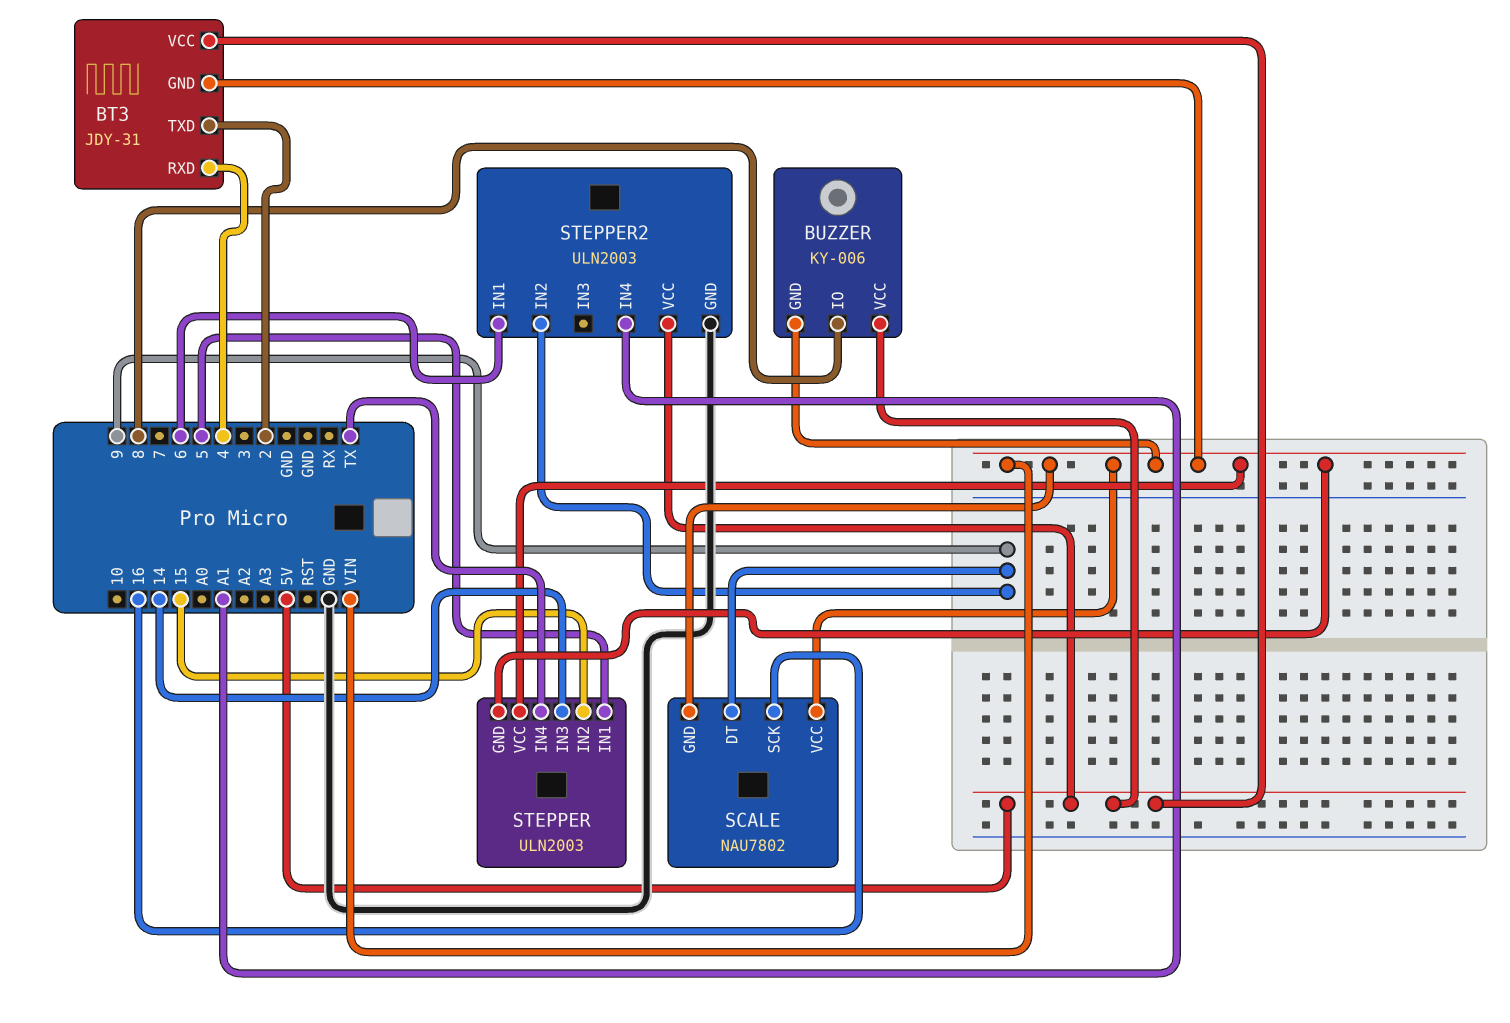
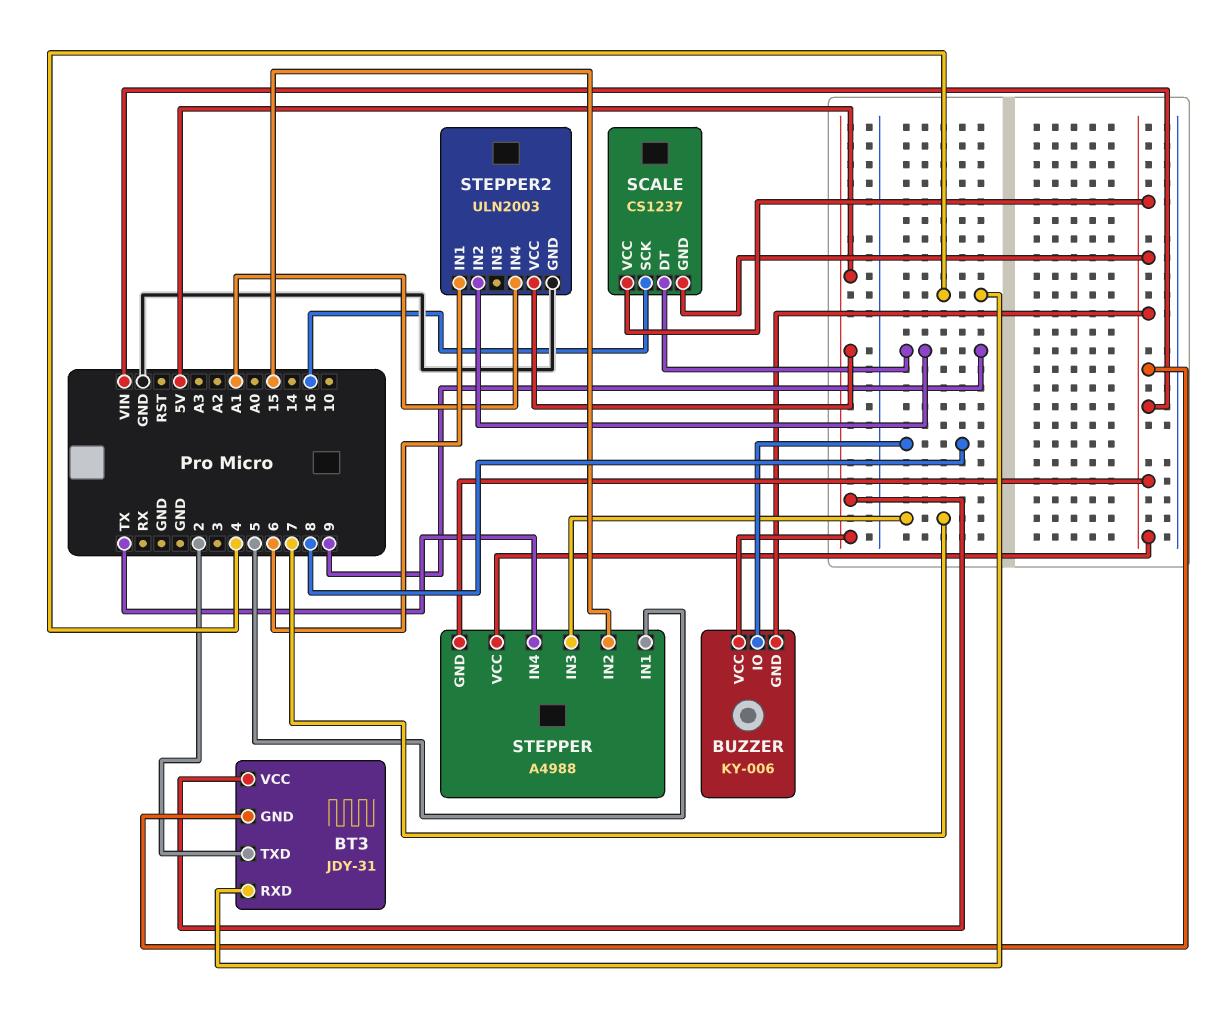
SCALE: NAU7802 -> CS1237
STEPPER: ULN2003 -> A4988
STEPPER pin IN3: 14 -> 7

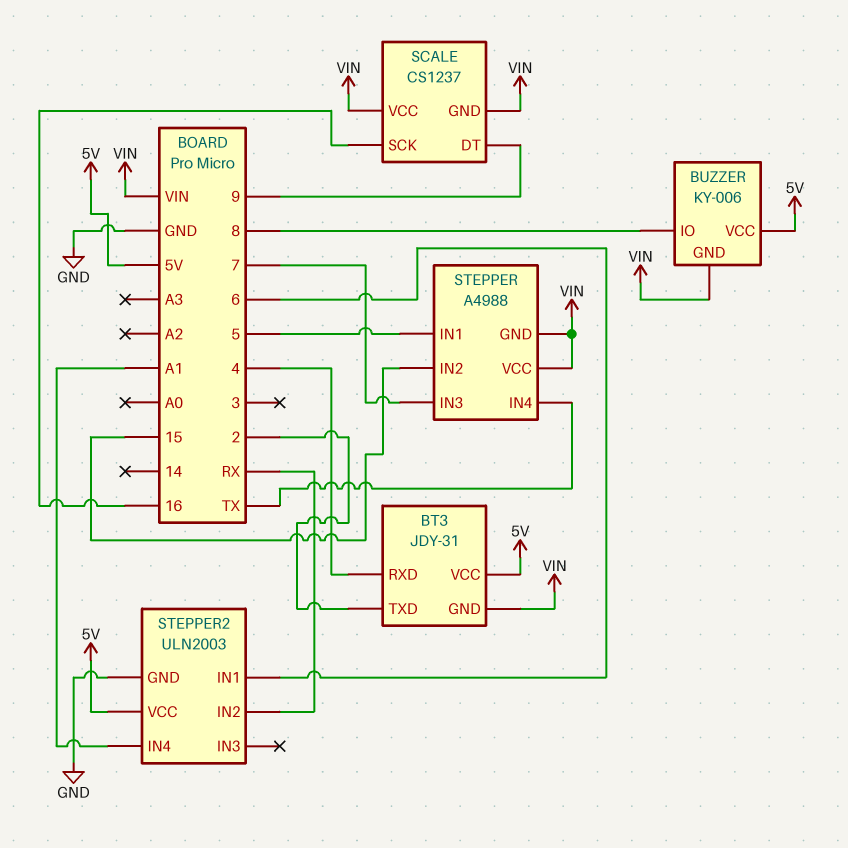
STEPPER2 pin IN2: 9 -> RX

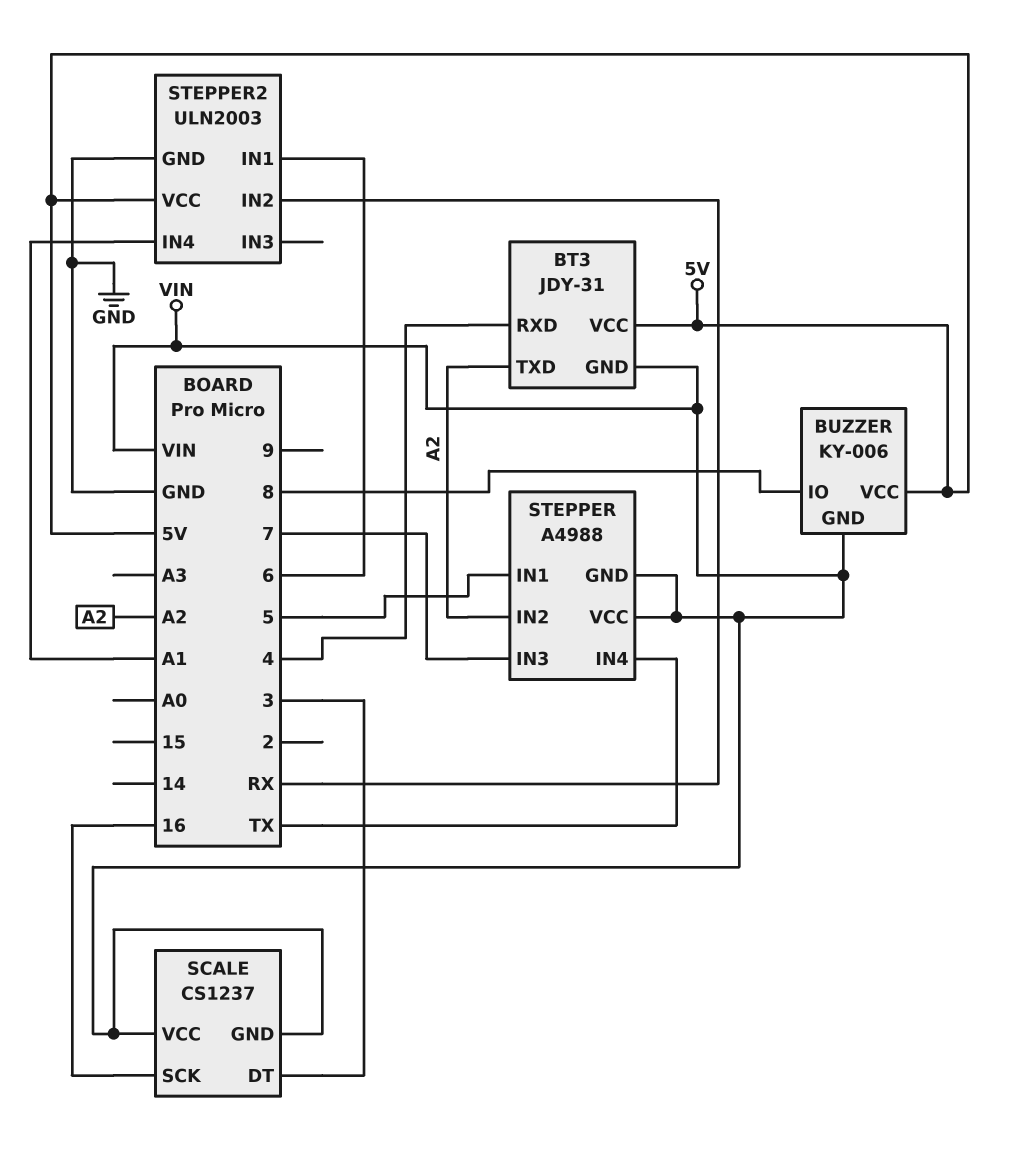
BT3 pin TXD: 2 -> A2
SCALE pin DT: 9 -> 3
STEPPER pin IN2: 15 -> A2

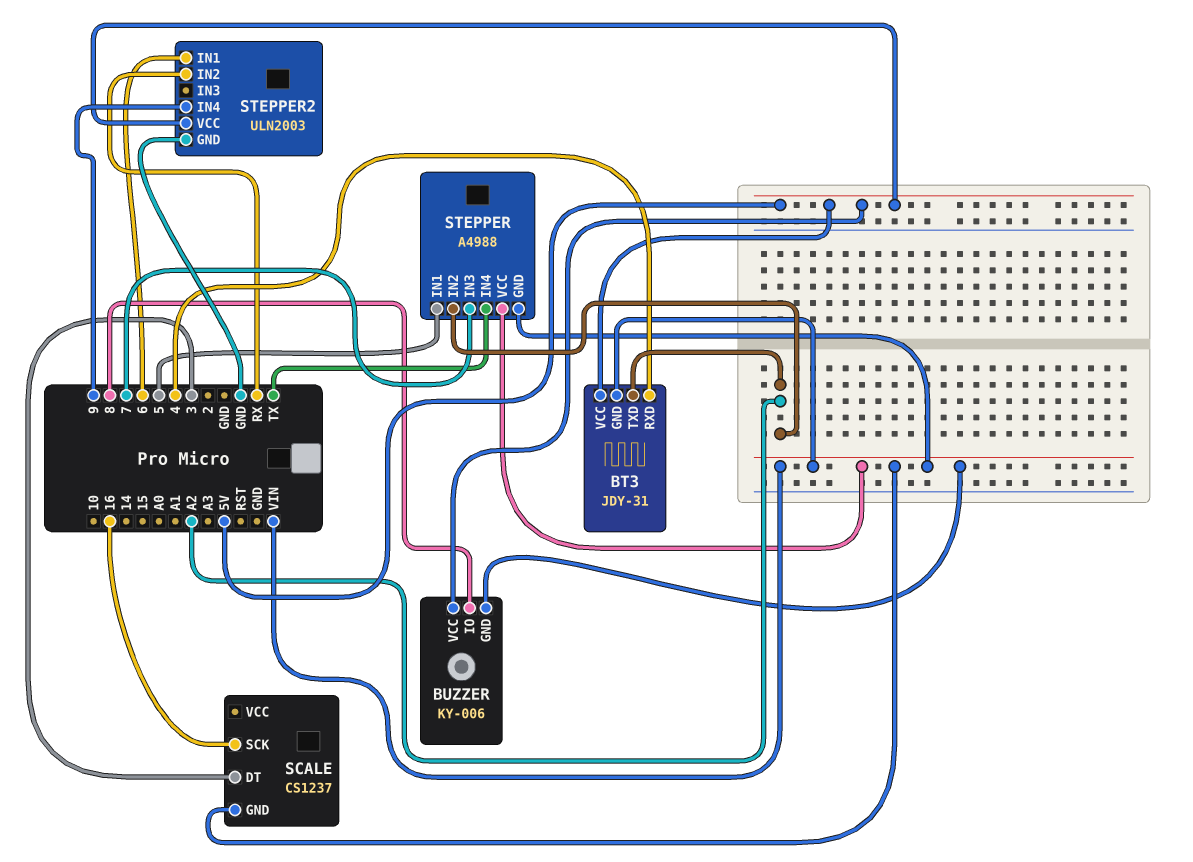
SCALE pin VCC: VIN -> none
STEPPER2 pin IN4: A1 -> 9

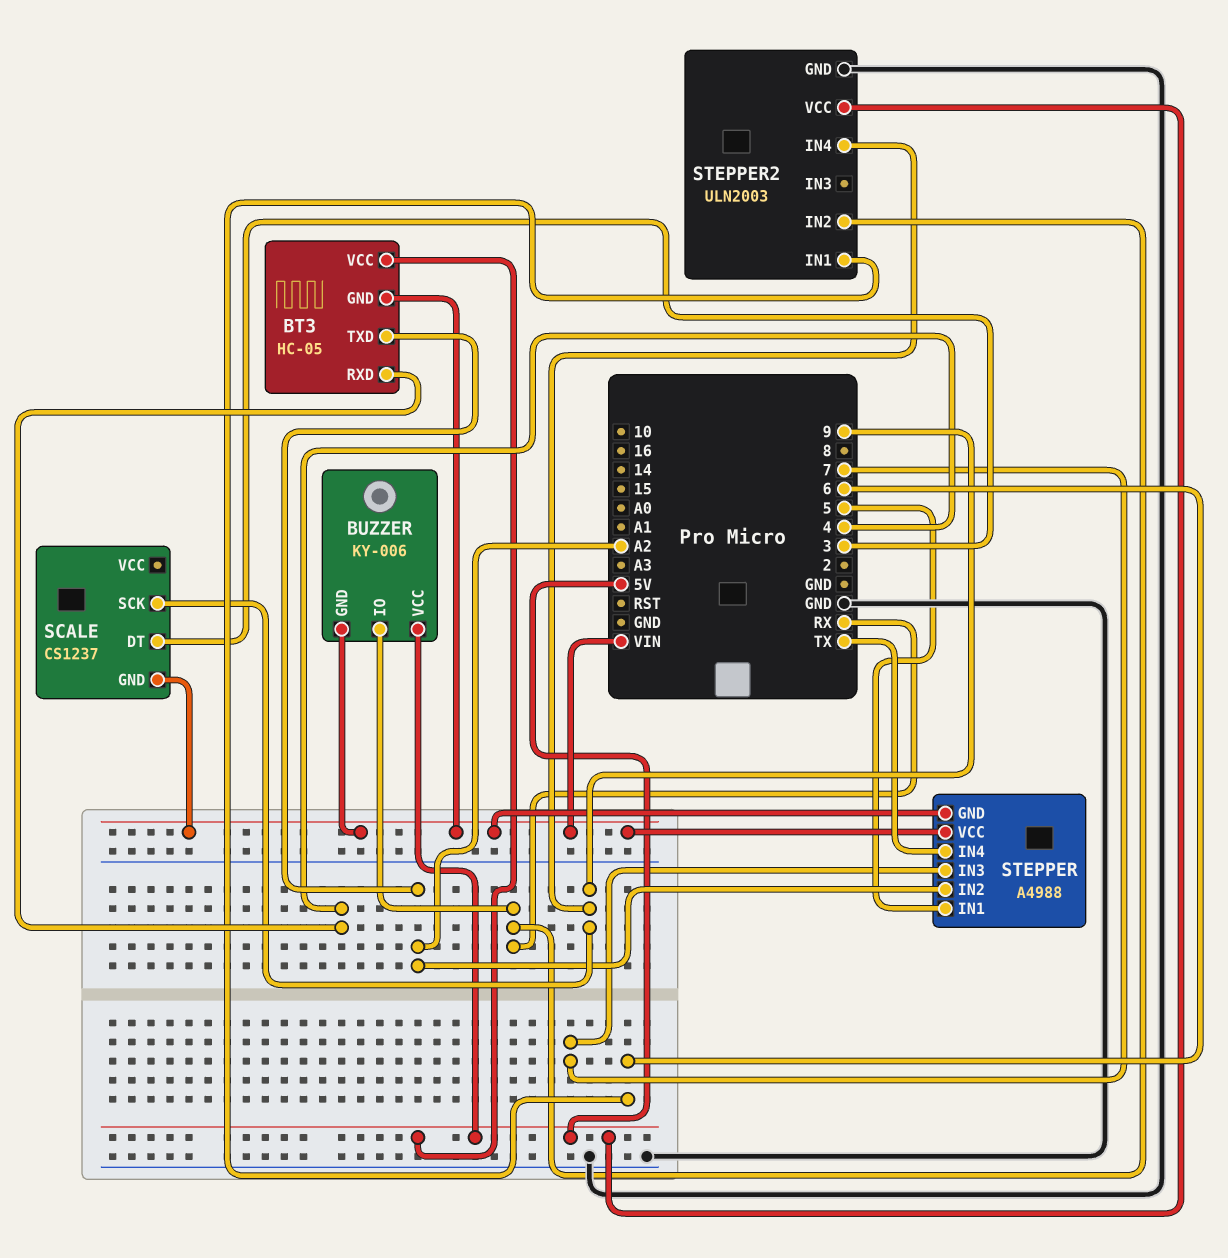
BT3: JDY-31 -> HC-05
BUZZER pin IO: 8 -> RX
SCALE pin SCK: 16 -> 9

